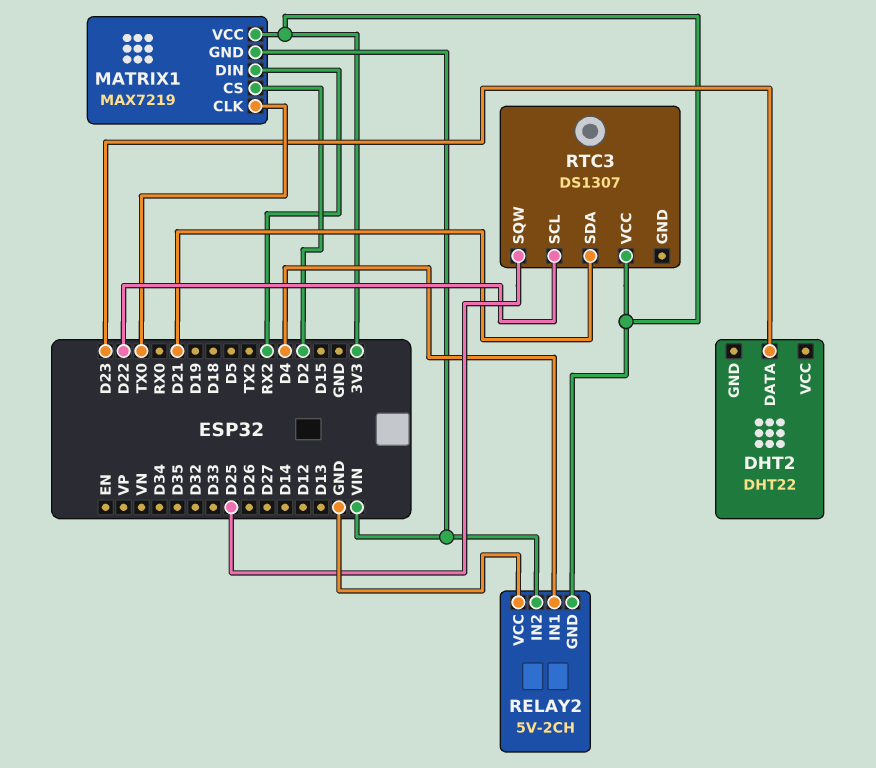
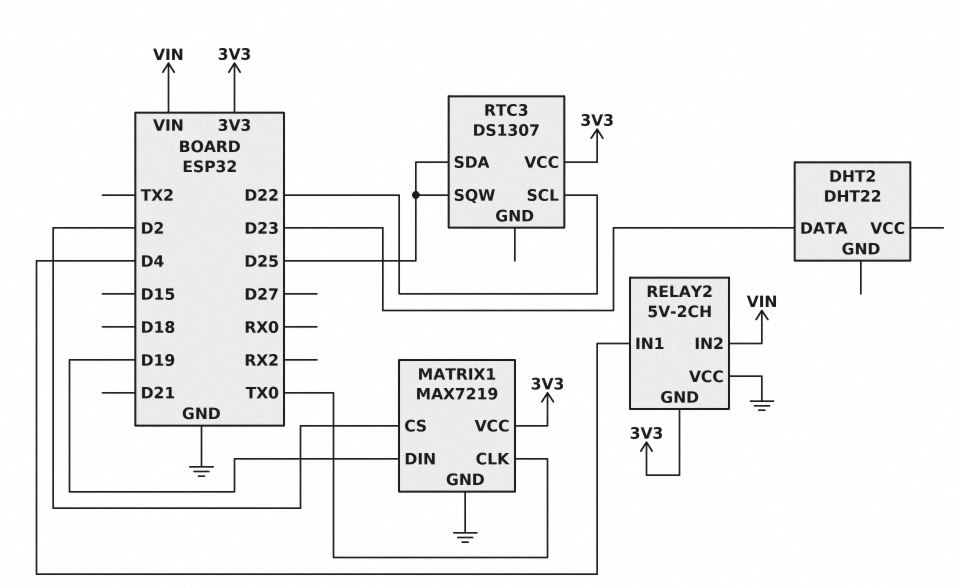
MATRIX1 pin DIN: RX2 -> D19
MATRIX1 pin GND: VIN -> GND
RTC3 pin SDA: D21 -> D25

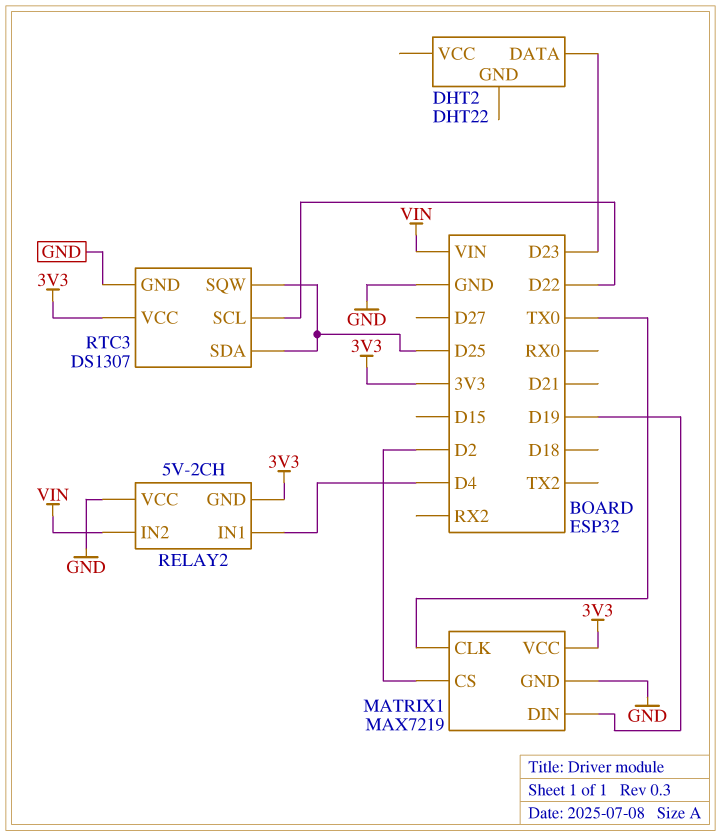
RTC3 pin GND: none -> GND

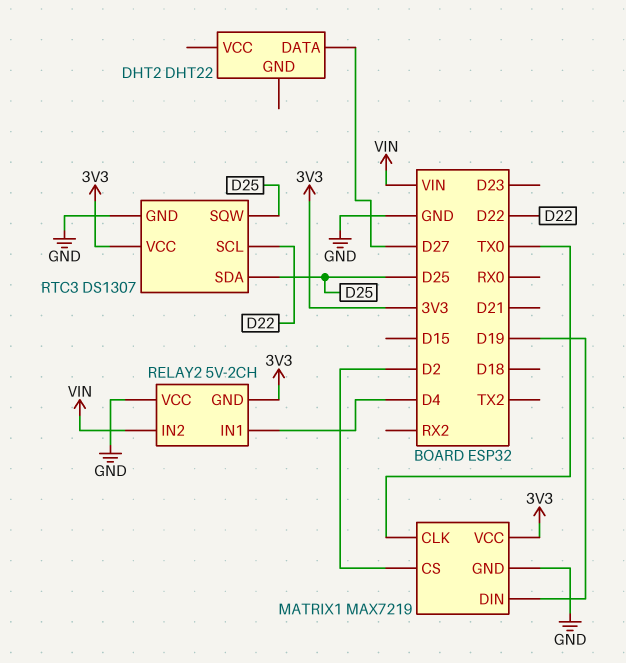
DHT2 pin DATA: D23 -> D27

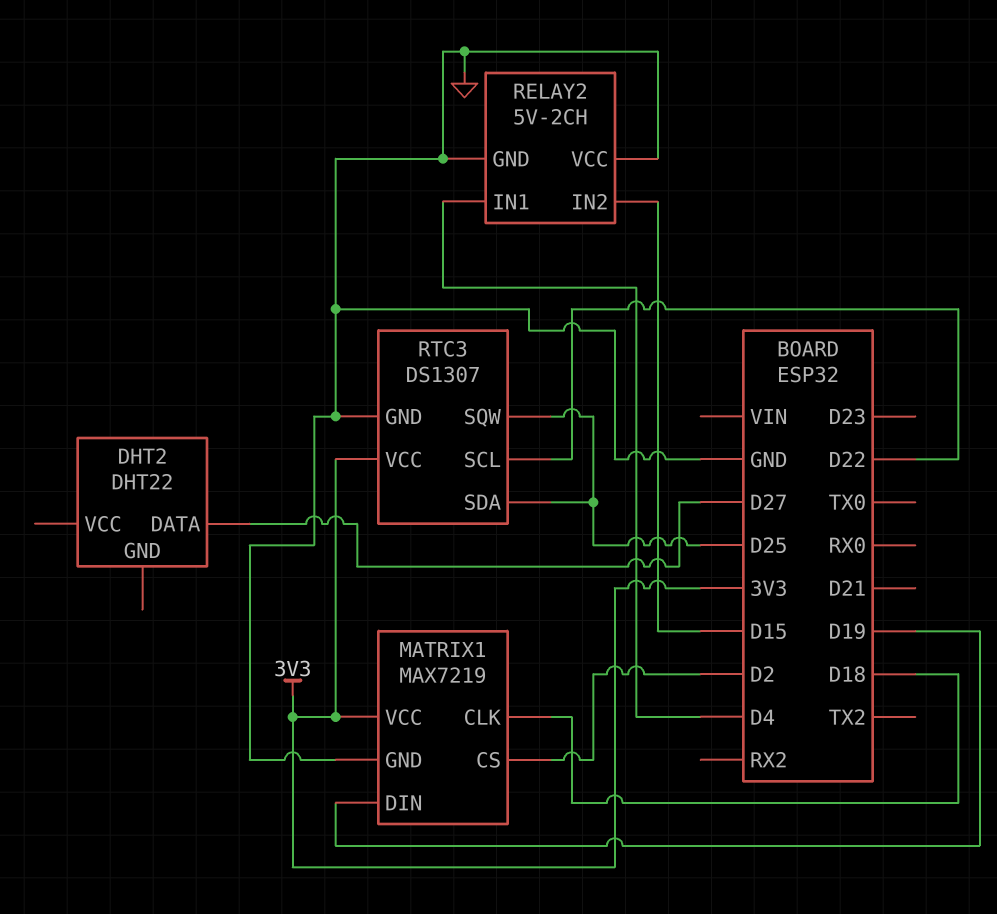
MATRIX1 pin CLK: TX0 -> D18
RELAY2 pin GND: 3V3 -> GND
RELAY2 pin IN2: VIN -> D15

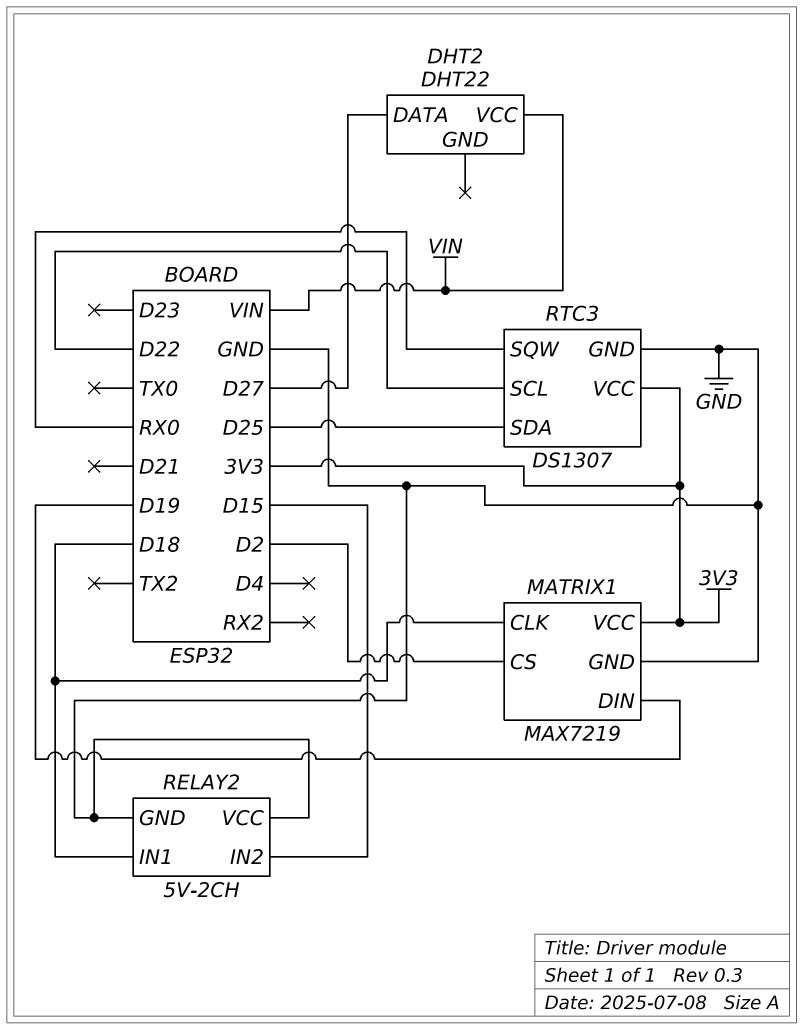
DHT2 pin VCC: none -> VIN
RELAY2 pin IN1: D4 -> D18
RTC3 pin SQW: D25 -> RX0

